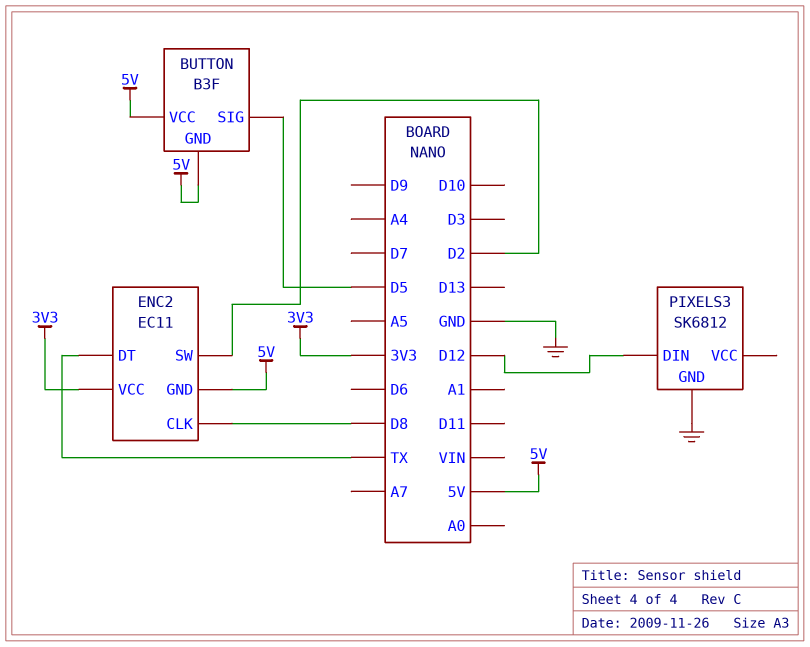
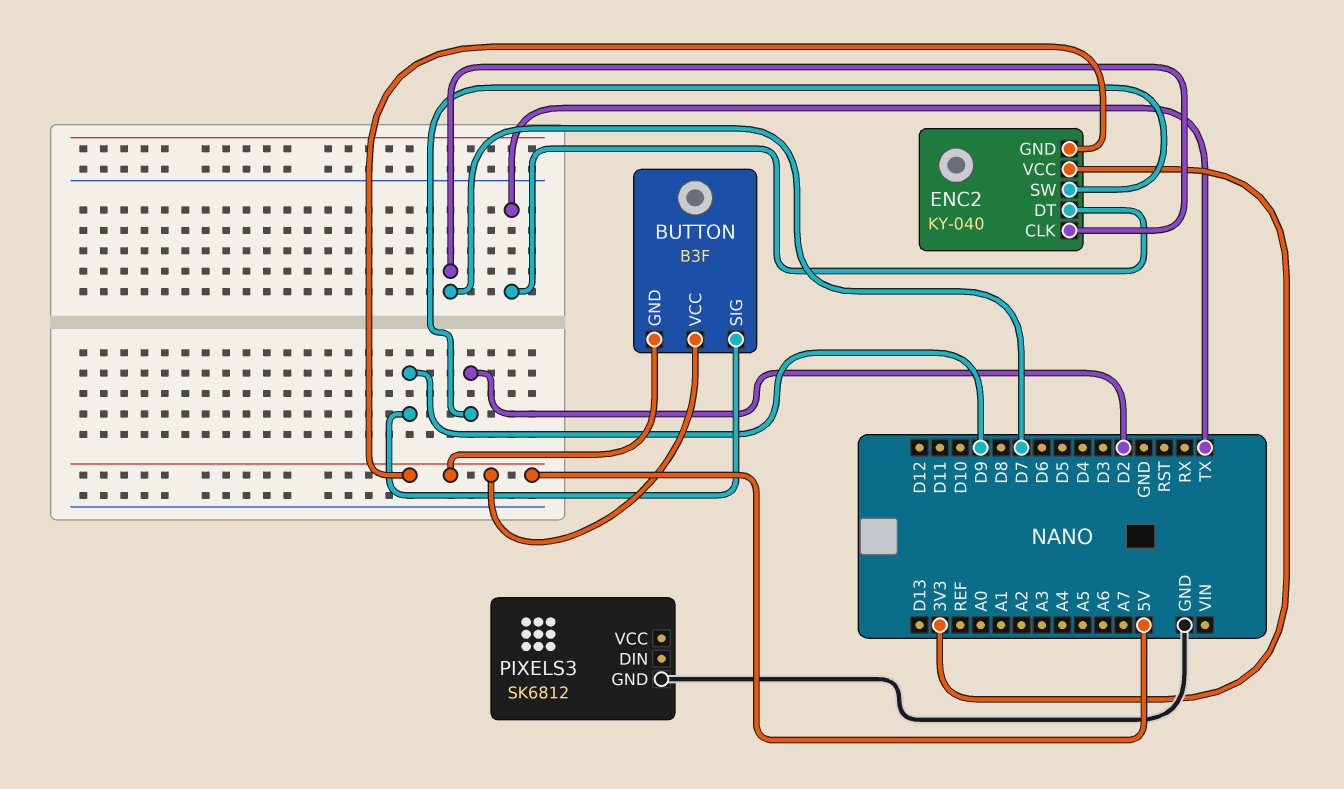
BUTTON pin SIG: D5 -> D9
ENC2: EC11 -> KY-040
ENC2 pin CLK: D8 -> D7
PIXELS3 pin DIN: D12 -> none

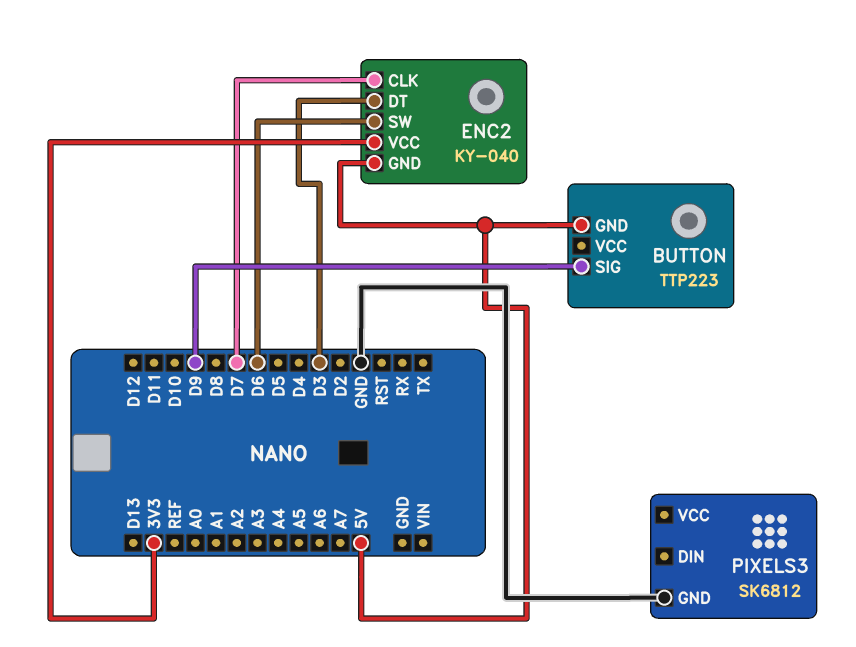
BUTTON: B3F -> TTP223
BUTTON pin VCC: 5V -> none
ENC2 pin DT: TX -> D3
ENC2 pin SW: D2 -> D6

